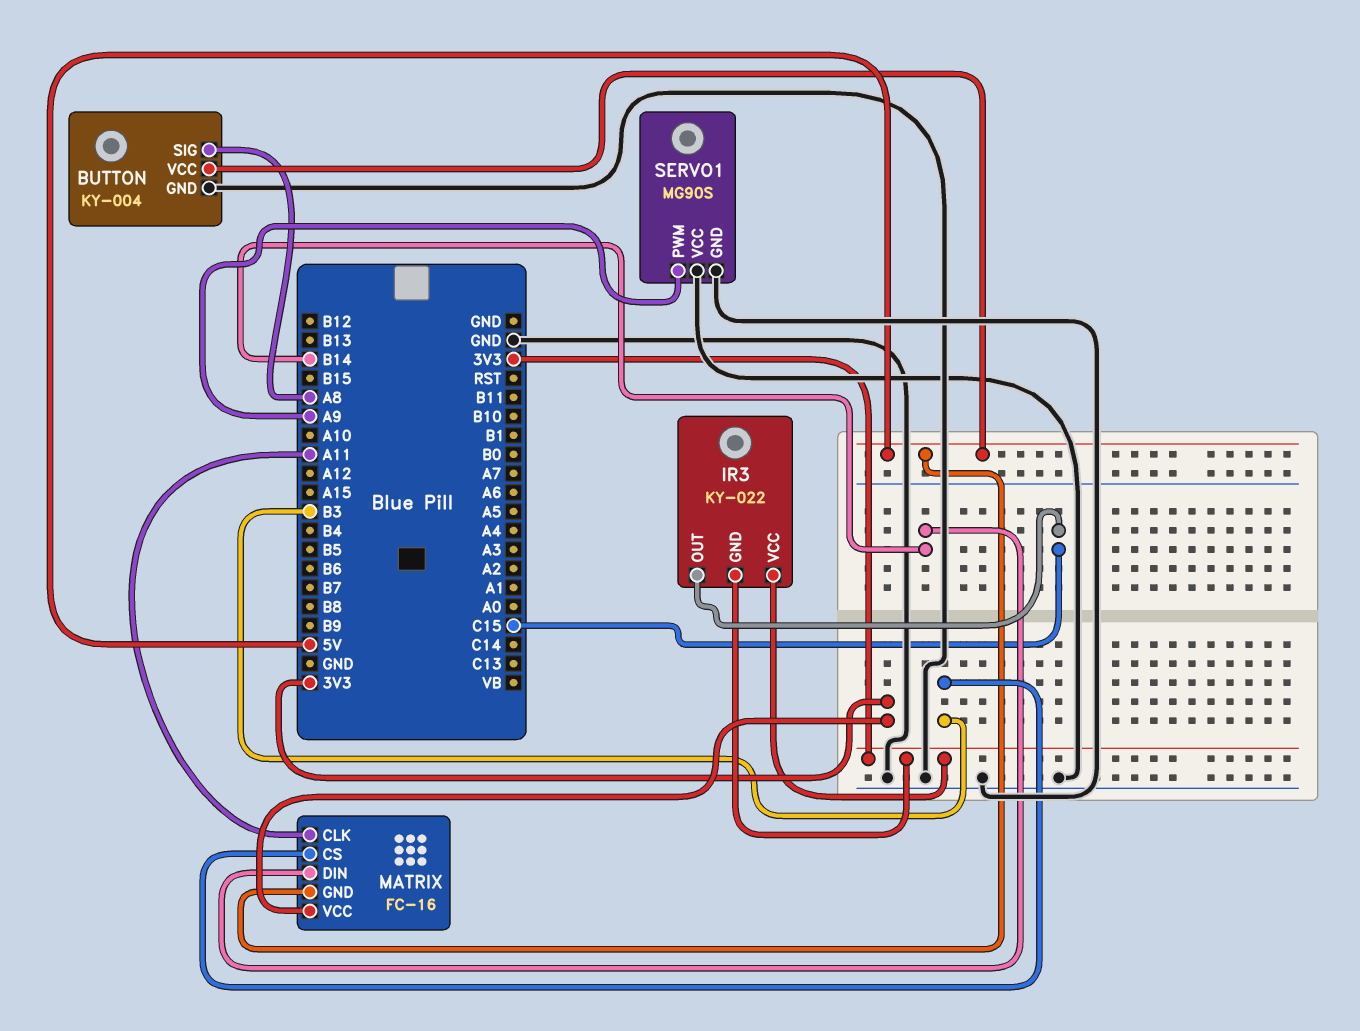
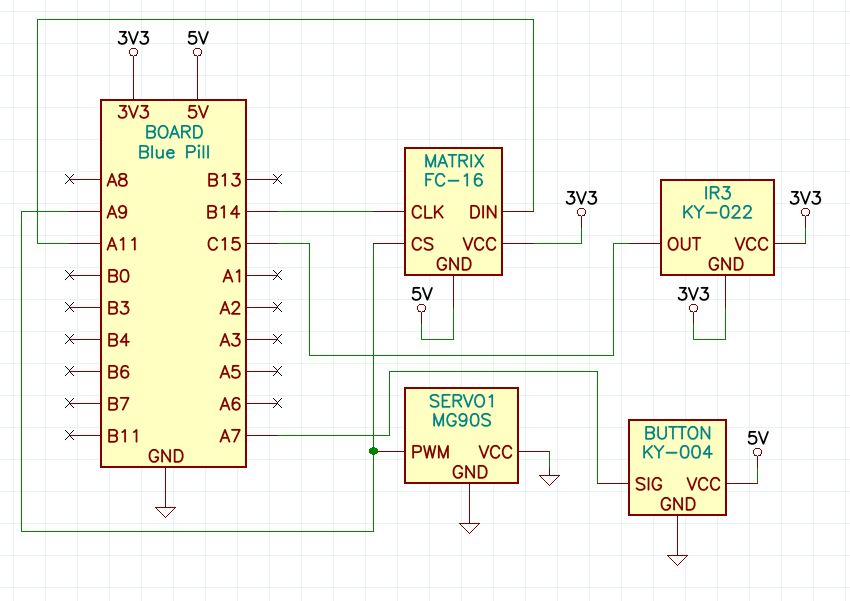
BUTTON pin SIG: A8 -> A7
MATRIX pin CLK: A11 -> B14
MATRIX pin CS: B3 -> A9
MATRIX pin DIN: B14 -> A11

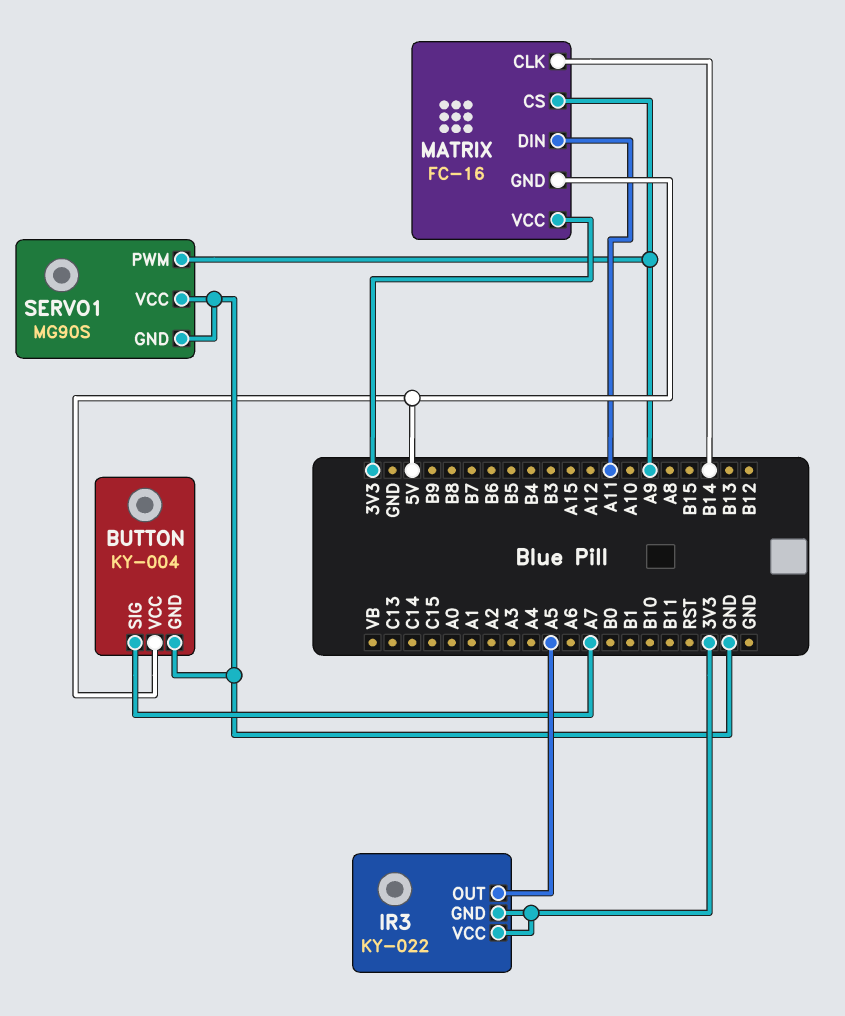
IR3 pin OUT: C15 -> A5

